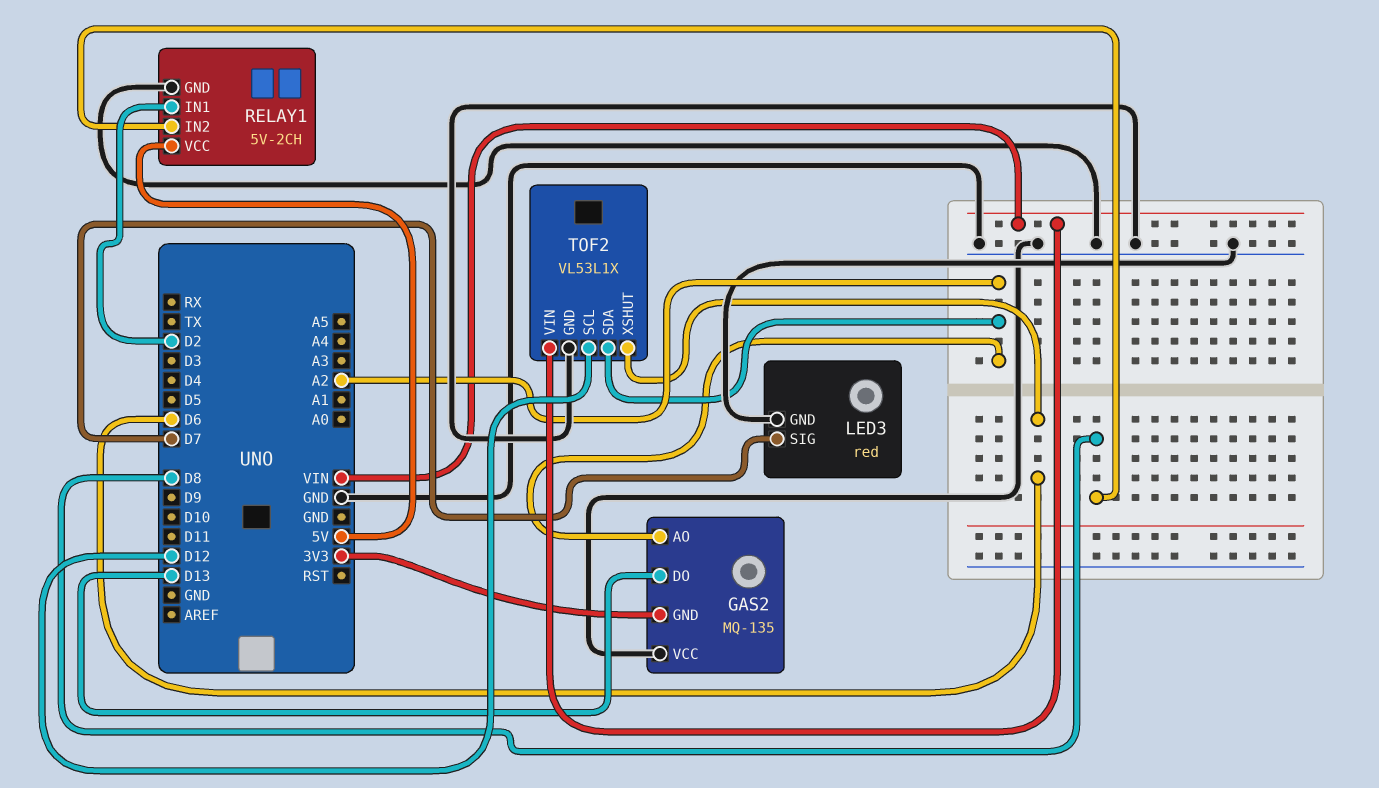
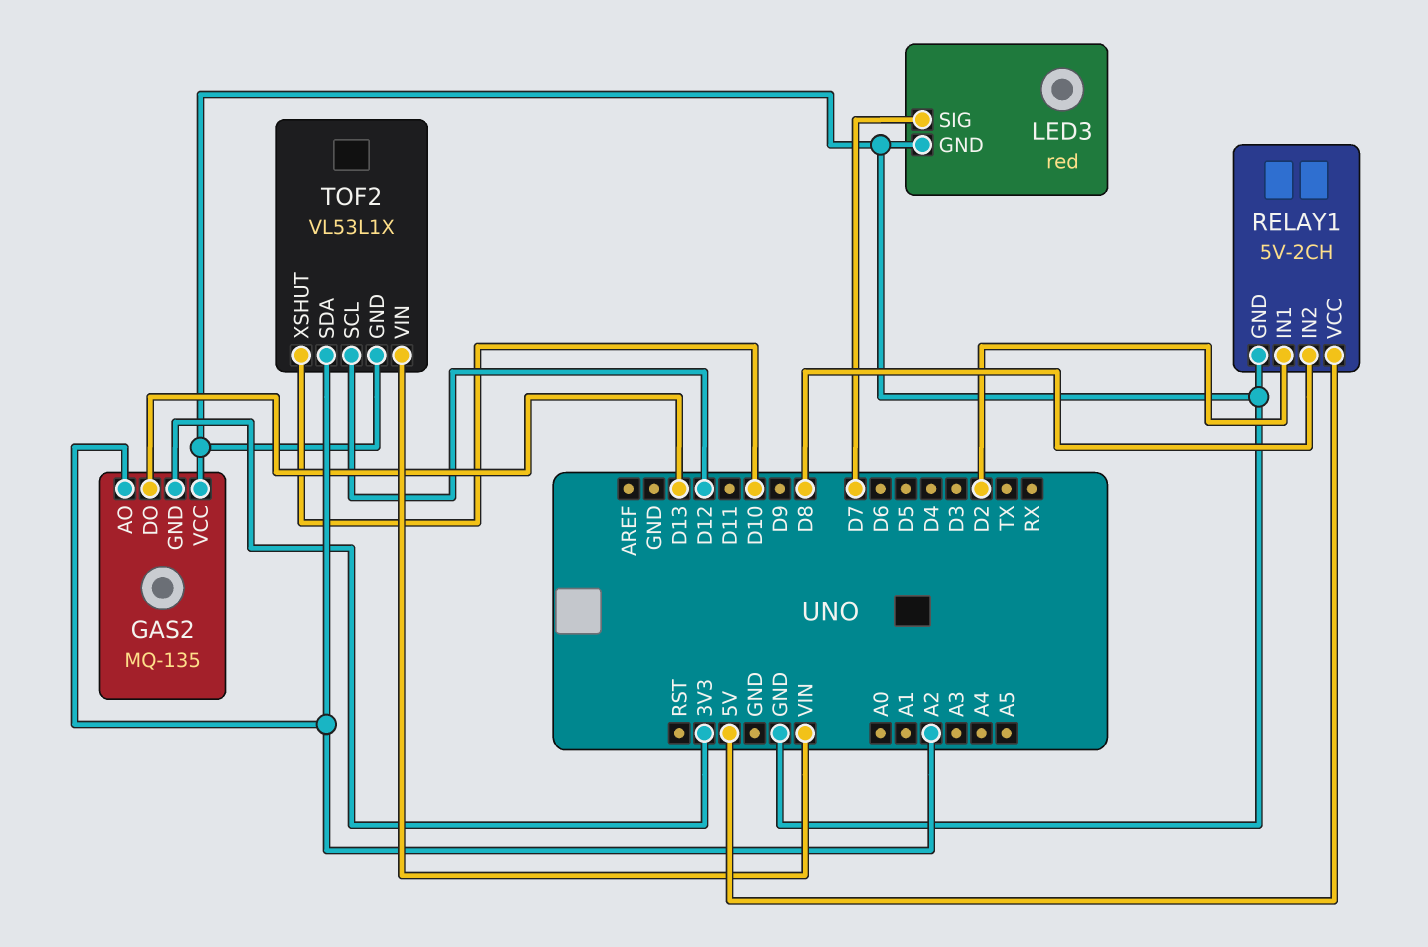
TOF2 pin XSHUT: D6 -> D10

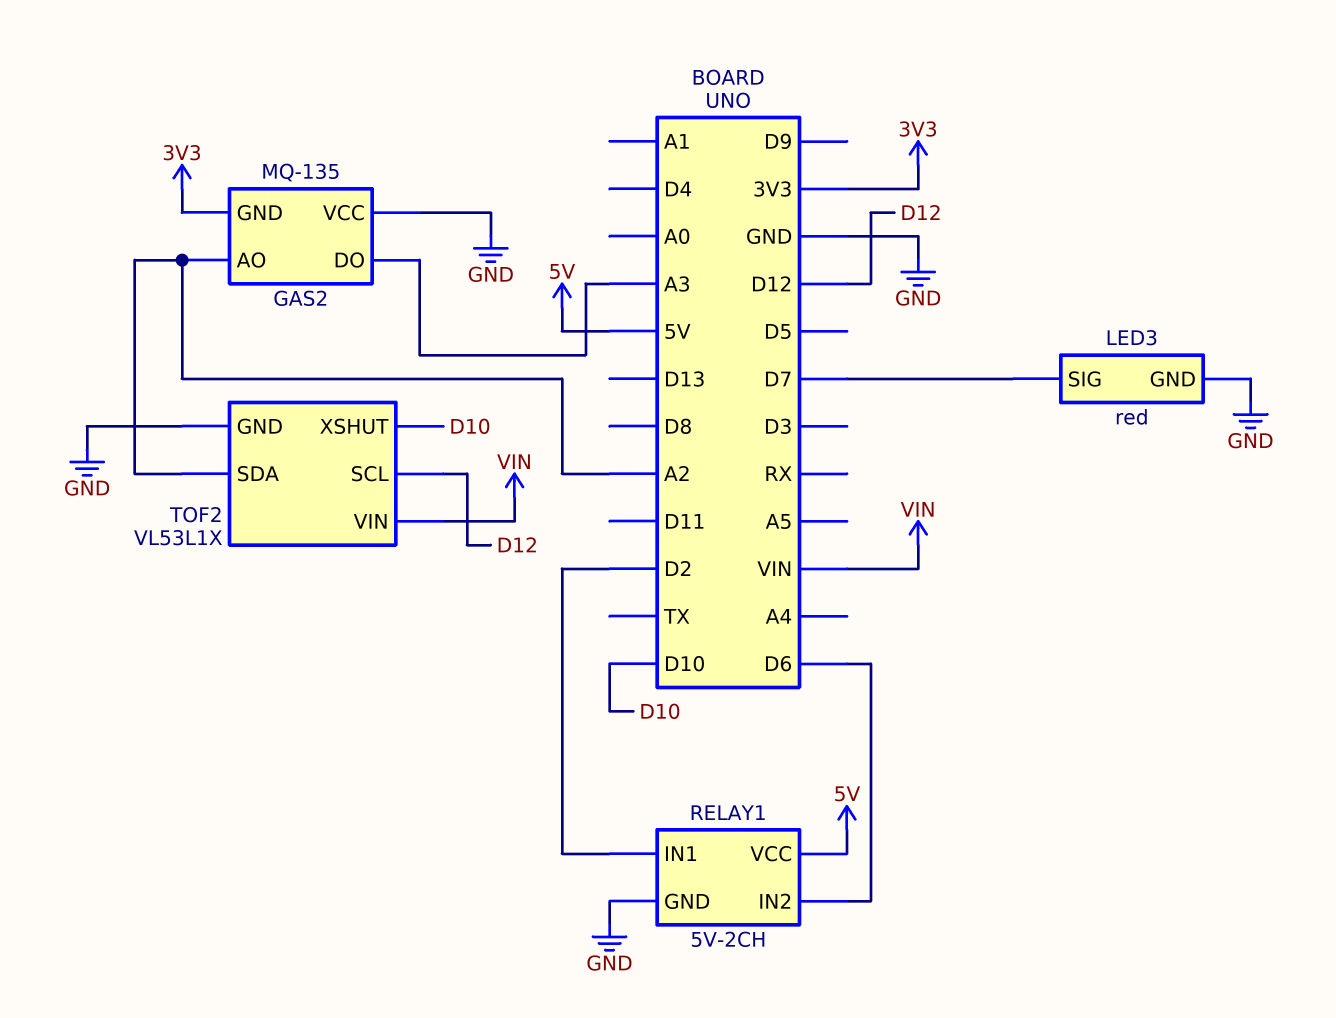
GAS2 pin DO: D13 -> A3
RELAY1 pin IN2: D8 -> D6

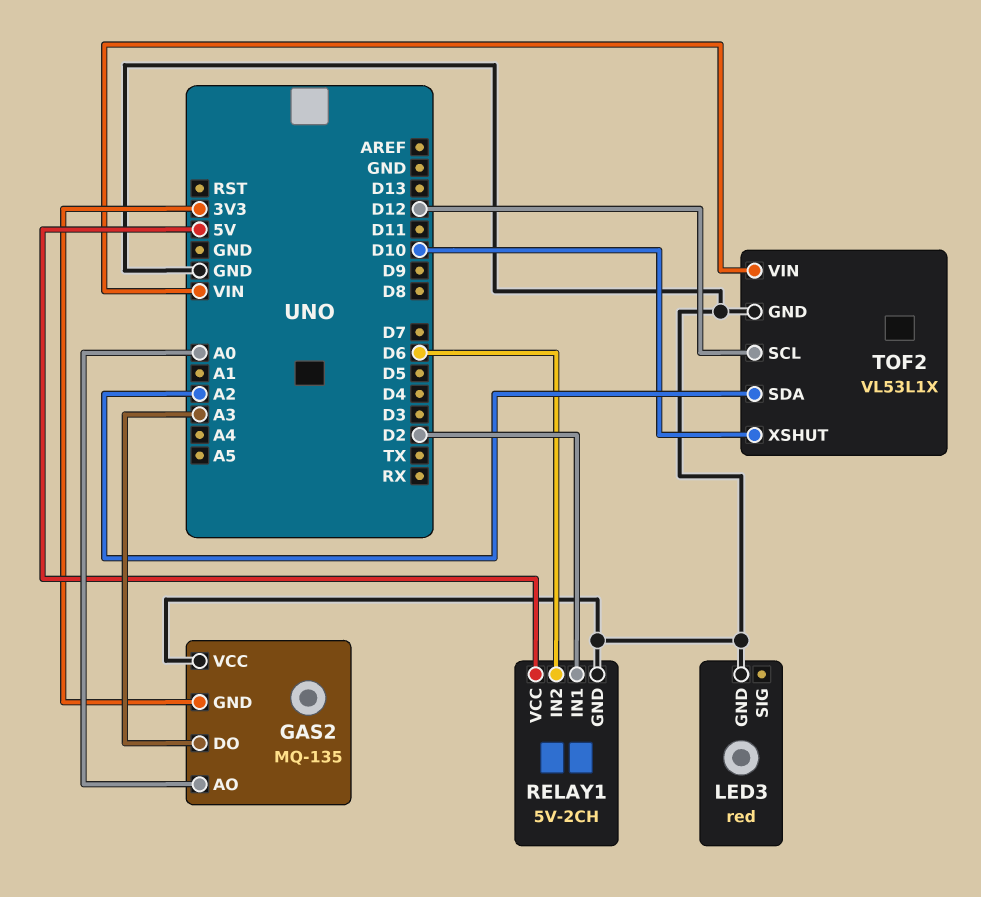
GAS2 pin AO: A2 -> A0
LED3 pin SIG: D7 -> none

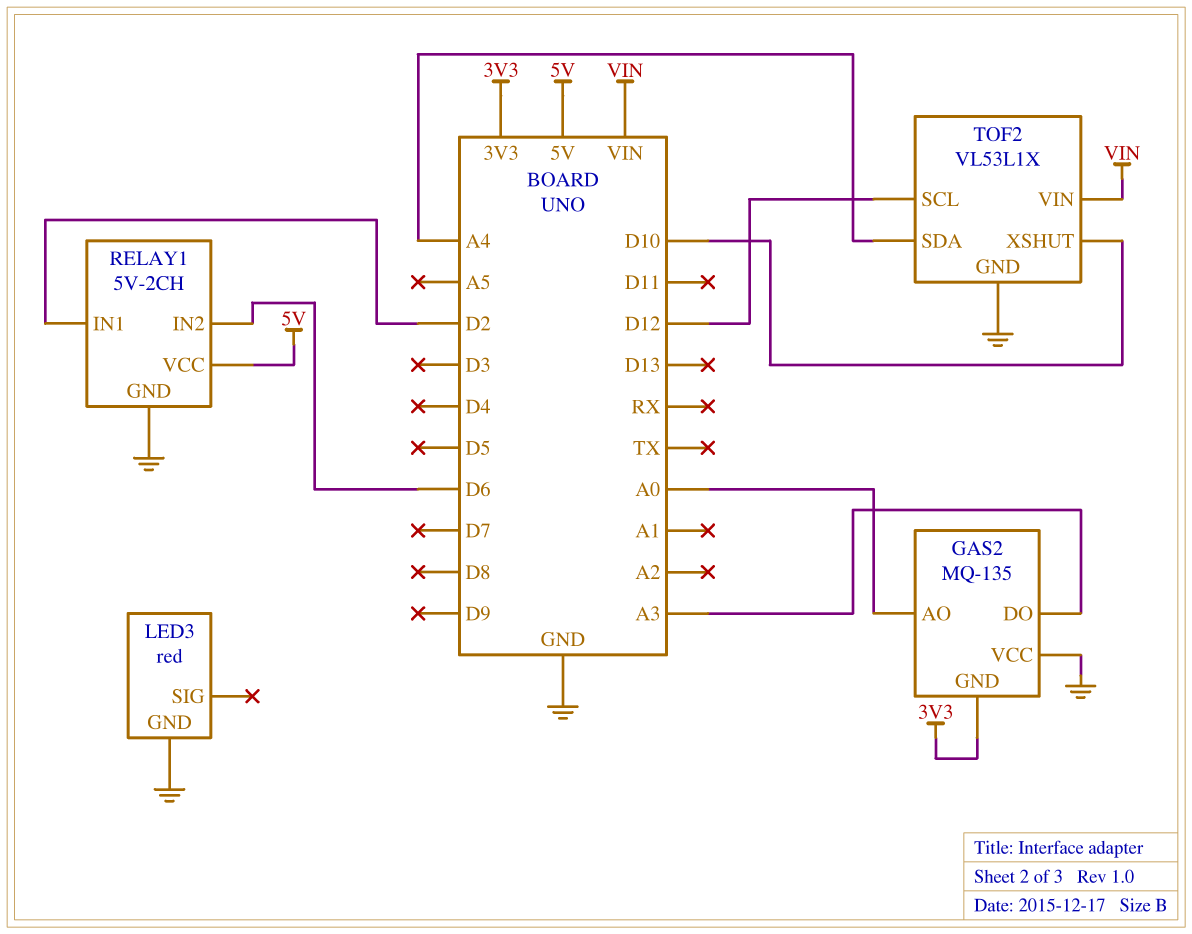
TOF2 pin SDA: A2 -> A4

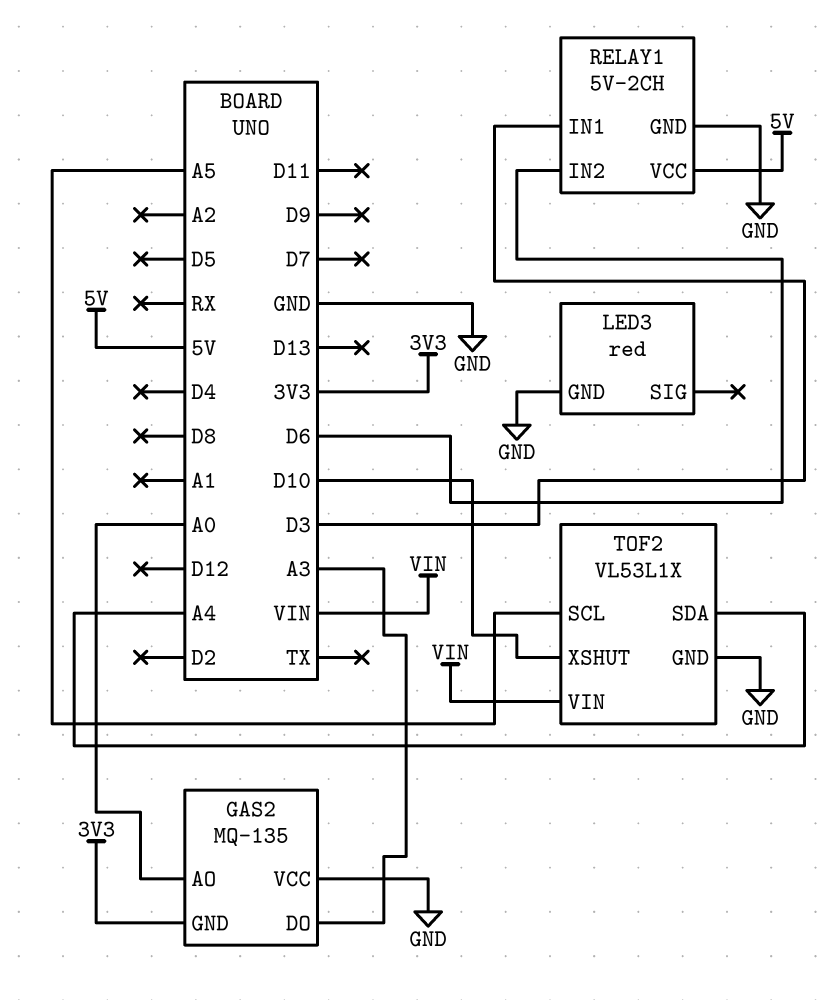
RELAY1 pin IN1: D2 -> D3
TOF2 pin SCL: D12 -> A5

